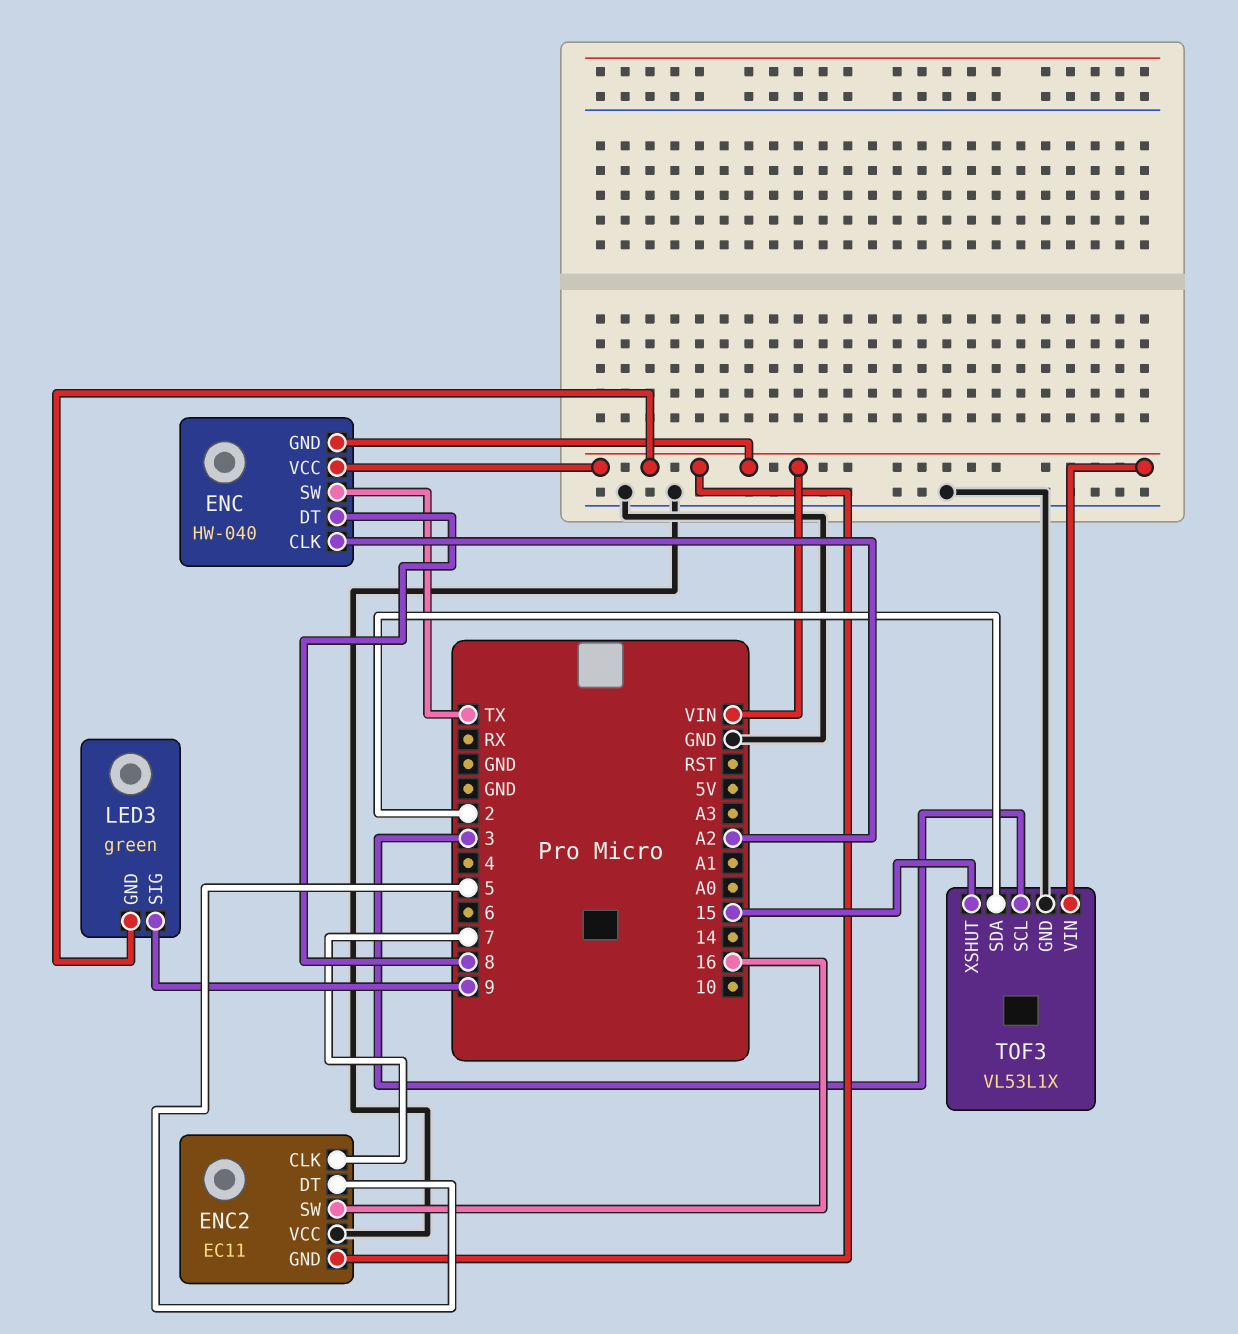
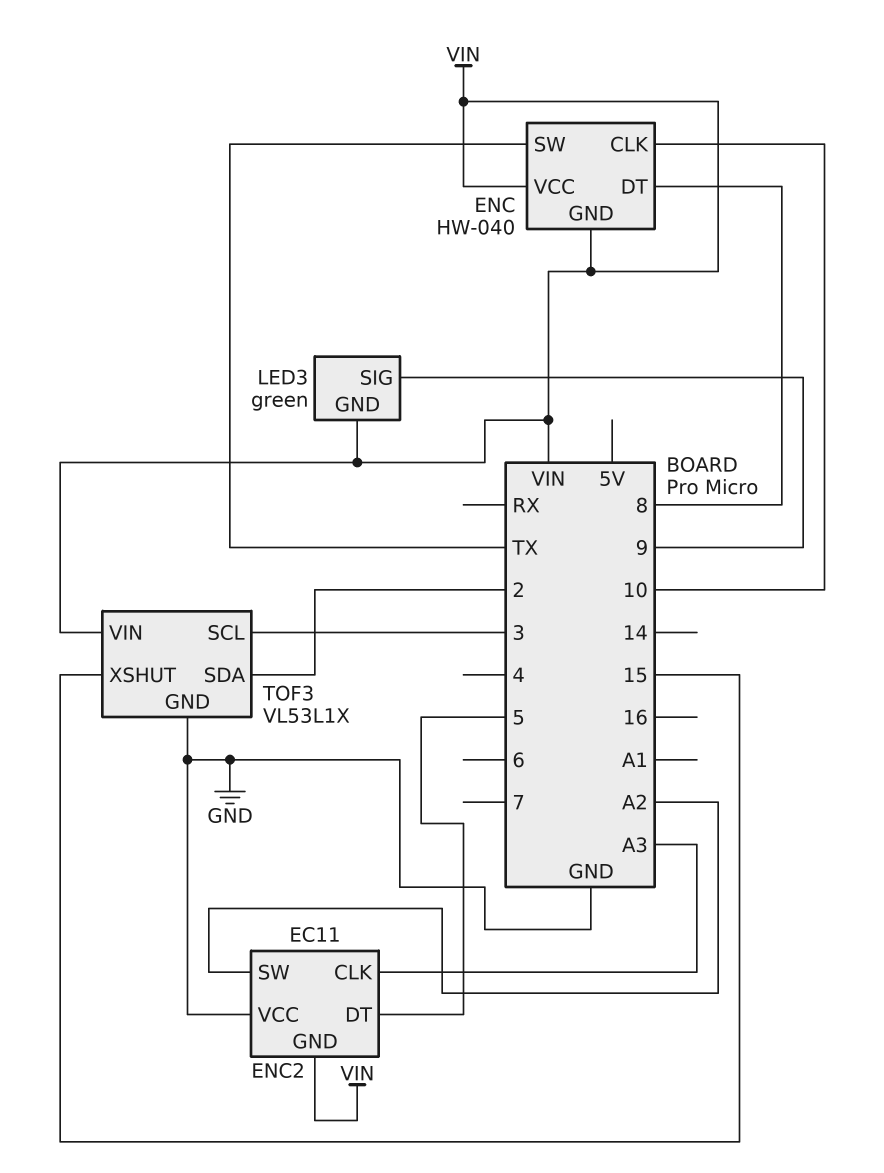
ENC pin CLK: A2 -> 10
ENC2 pin CLK: 7 -> A3
ENC2 pin SW: 16 -> A2

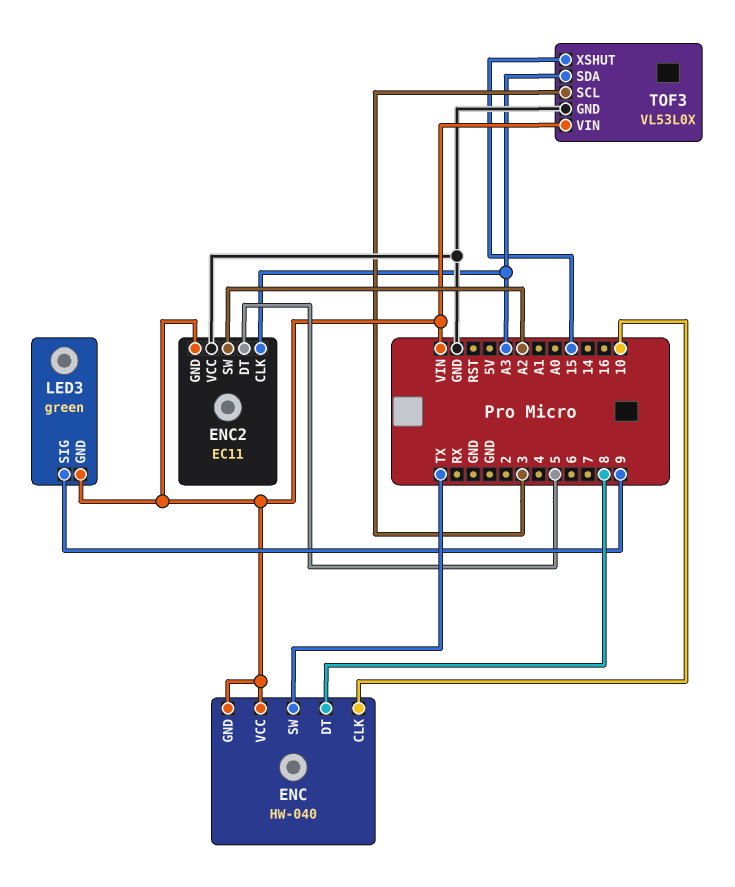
TOF3: VL53L1X -> VL53L0X
TOF3 pin SDA: 2 -> A3

